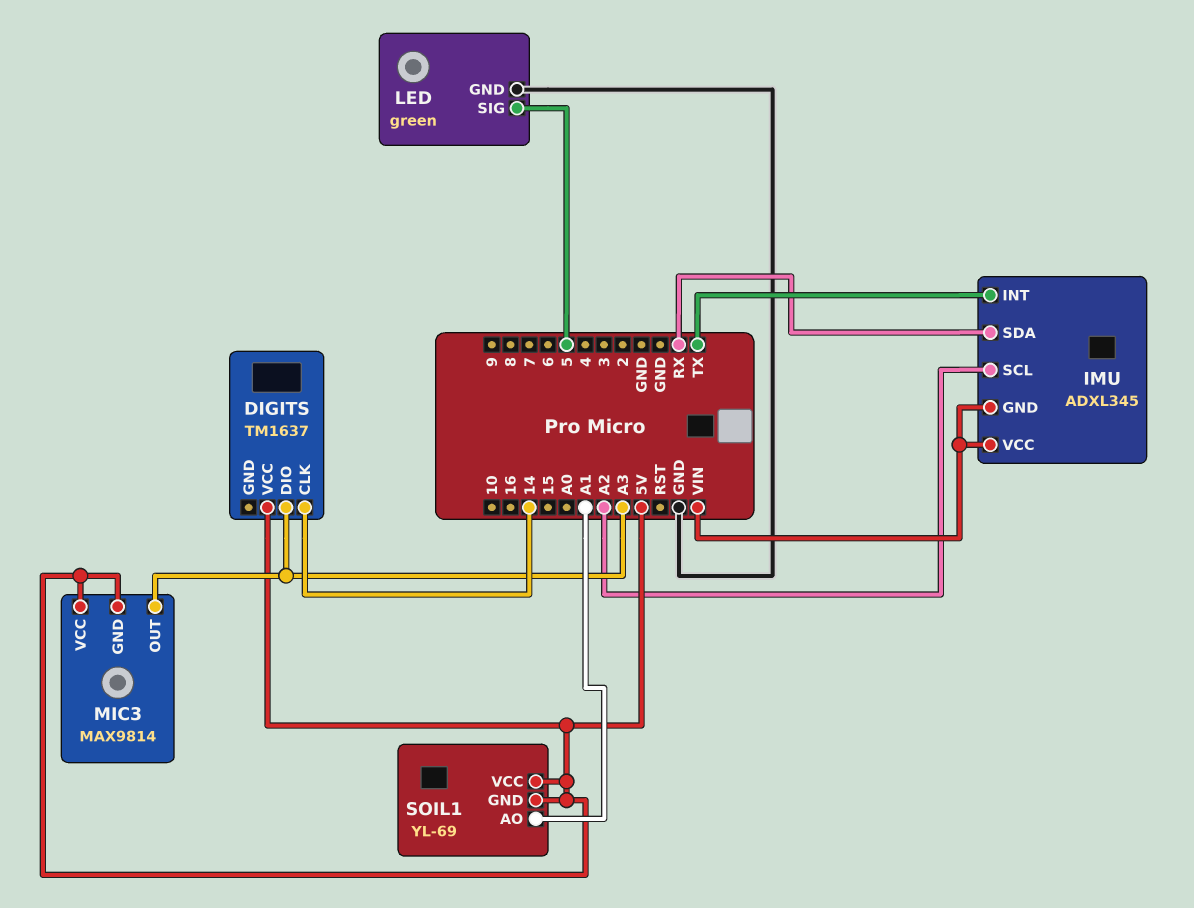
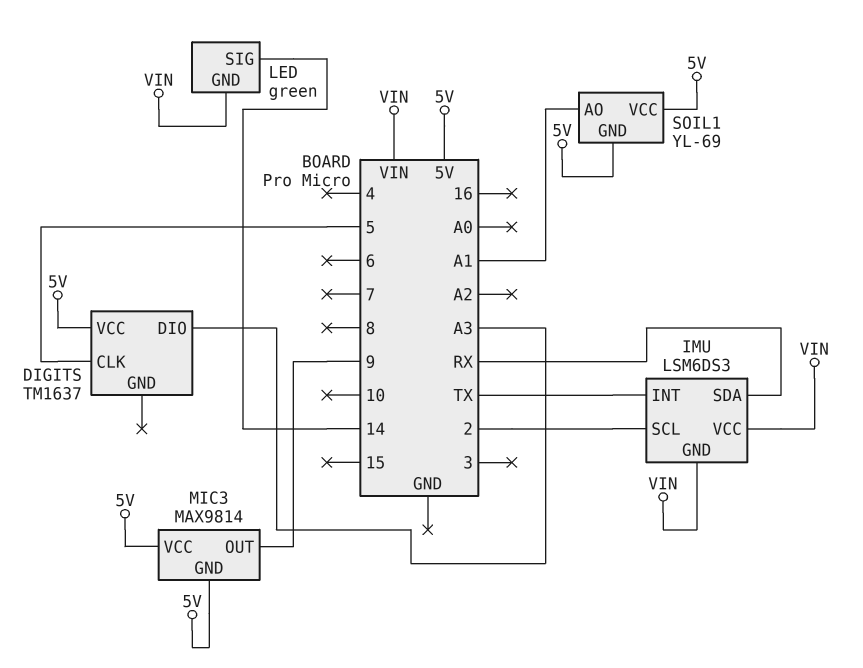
DIGITS pin CLK: 14 -> 5
IMU: ADXL345 -> LSM6DS3
IMU pin SCL: A2 -> 2
LED pin GND: GND -> VIN
LED pin SIG: 5 -> 14
MIC3 pin OUT: A3 -> 9

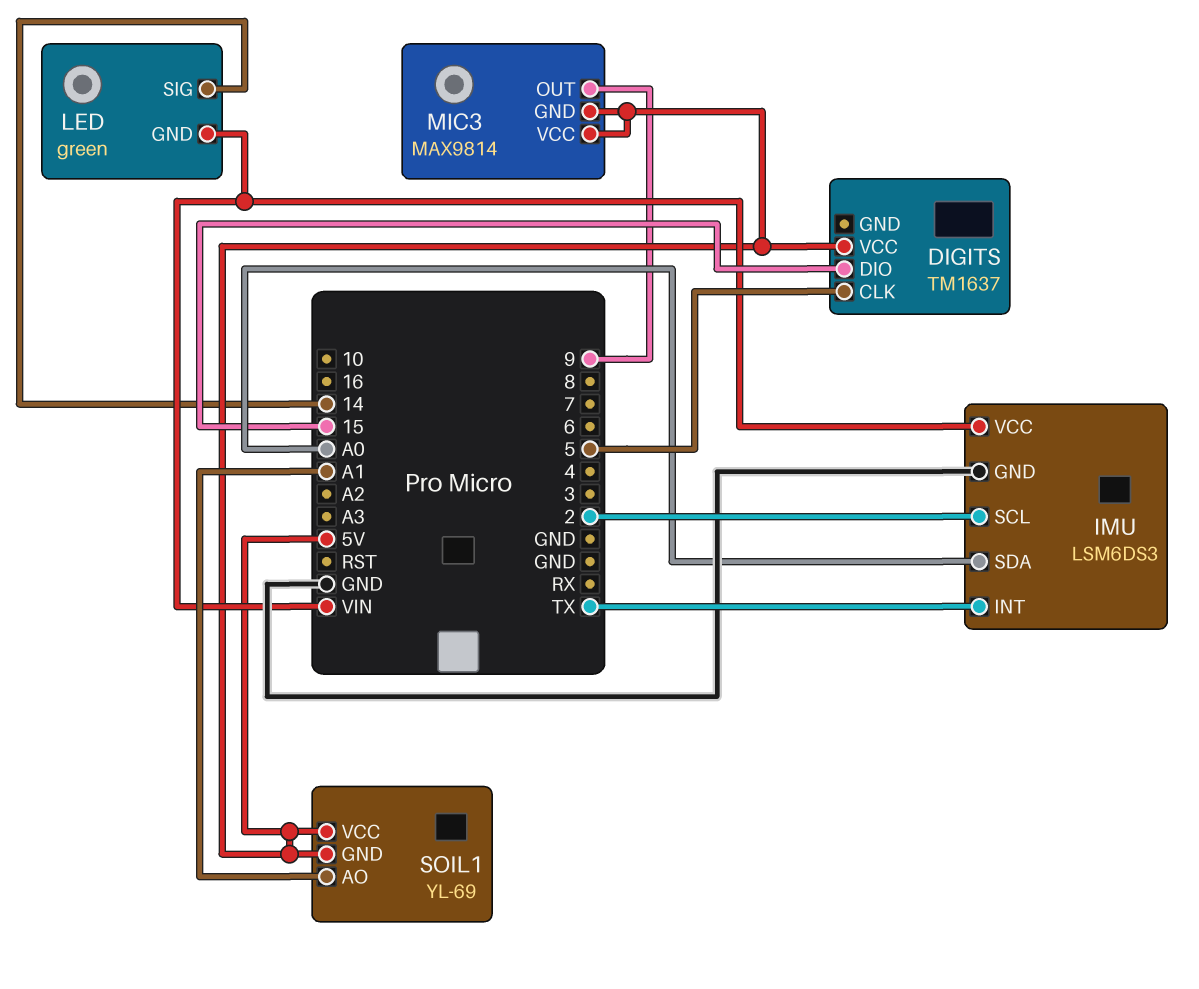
DIGITS pin DIO: A3 -> 15
IMU pin GND: VIN -> GND
IMU pin SDA: RX -> A0

